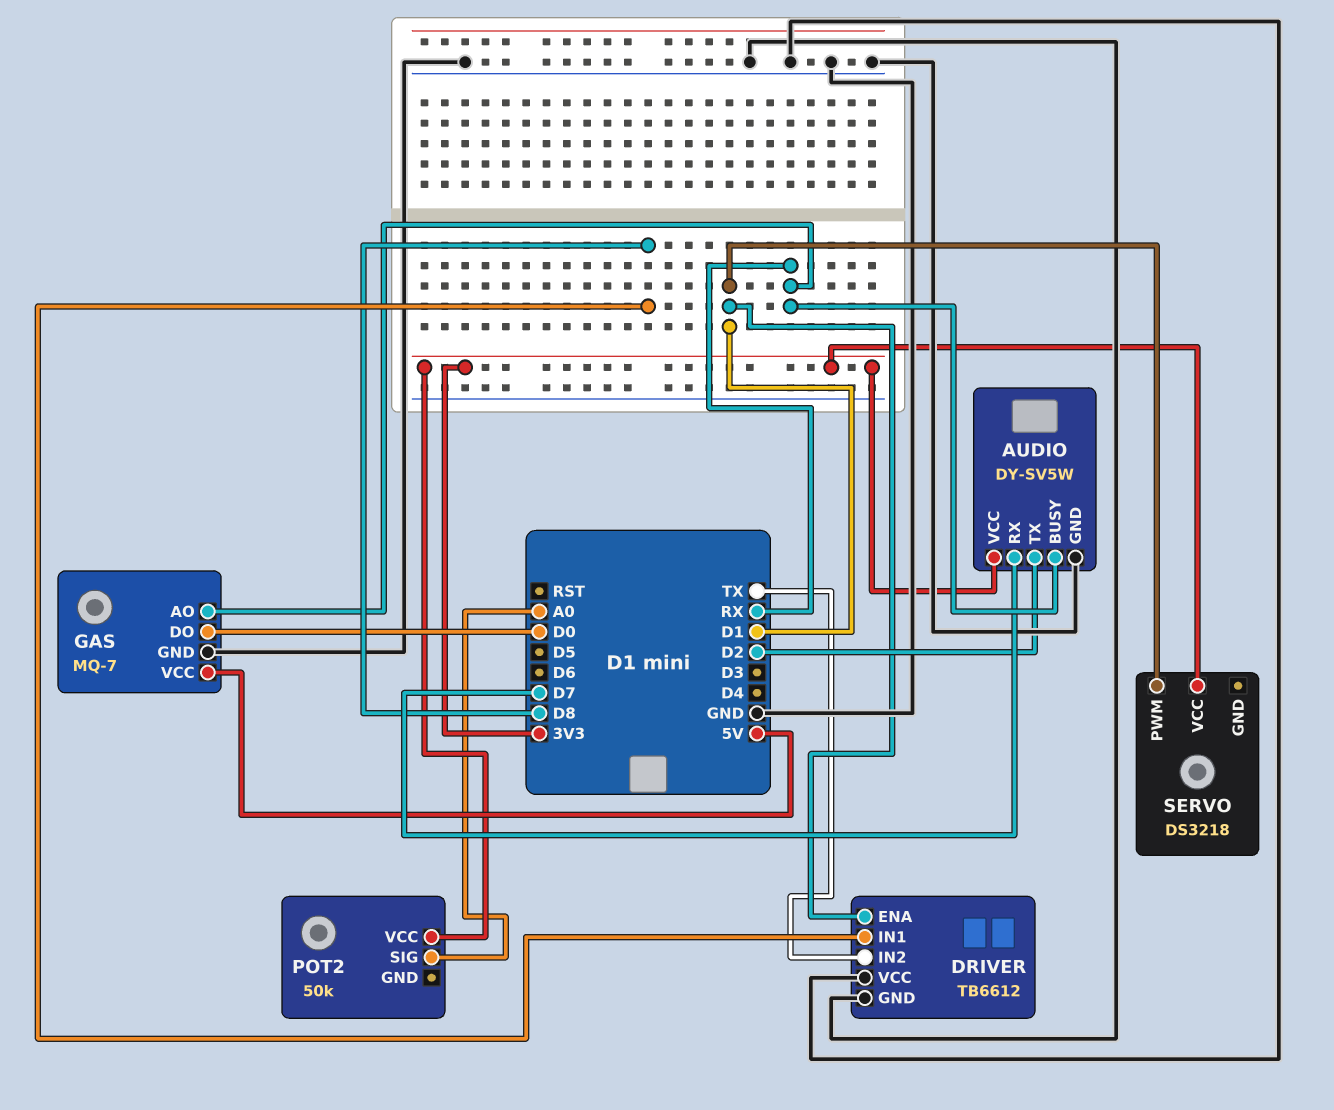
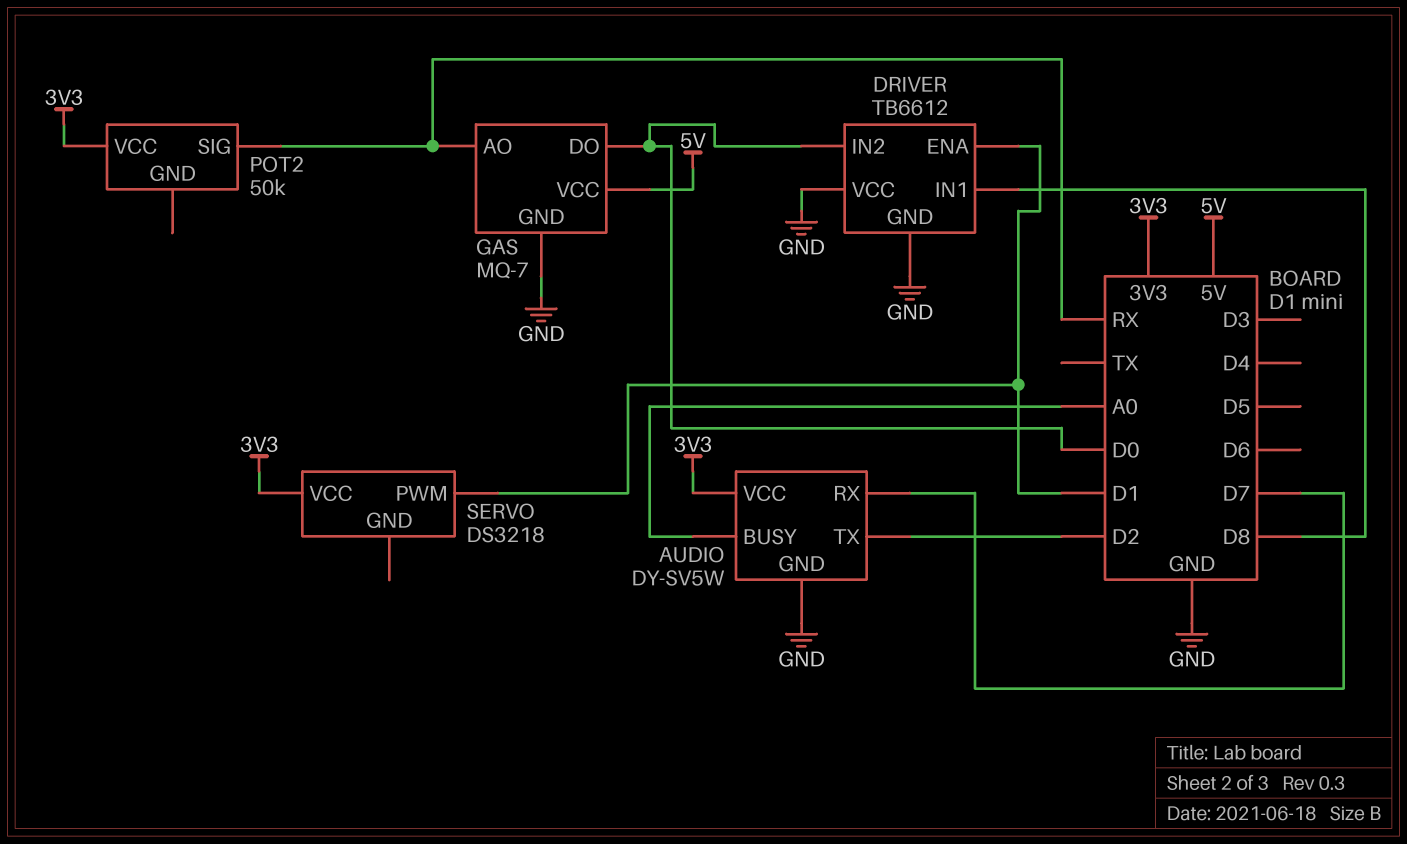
AUDIO pin BUSY: RX -> A0
DRIVER pin IN2: TX -> D0
POT2 pin SIG: A0 -> RX

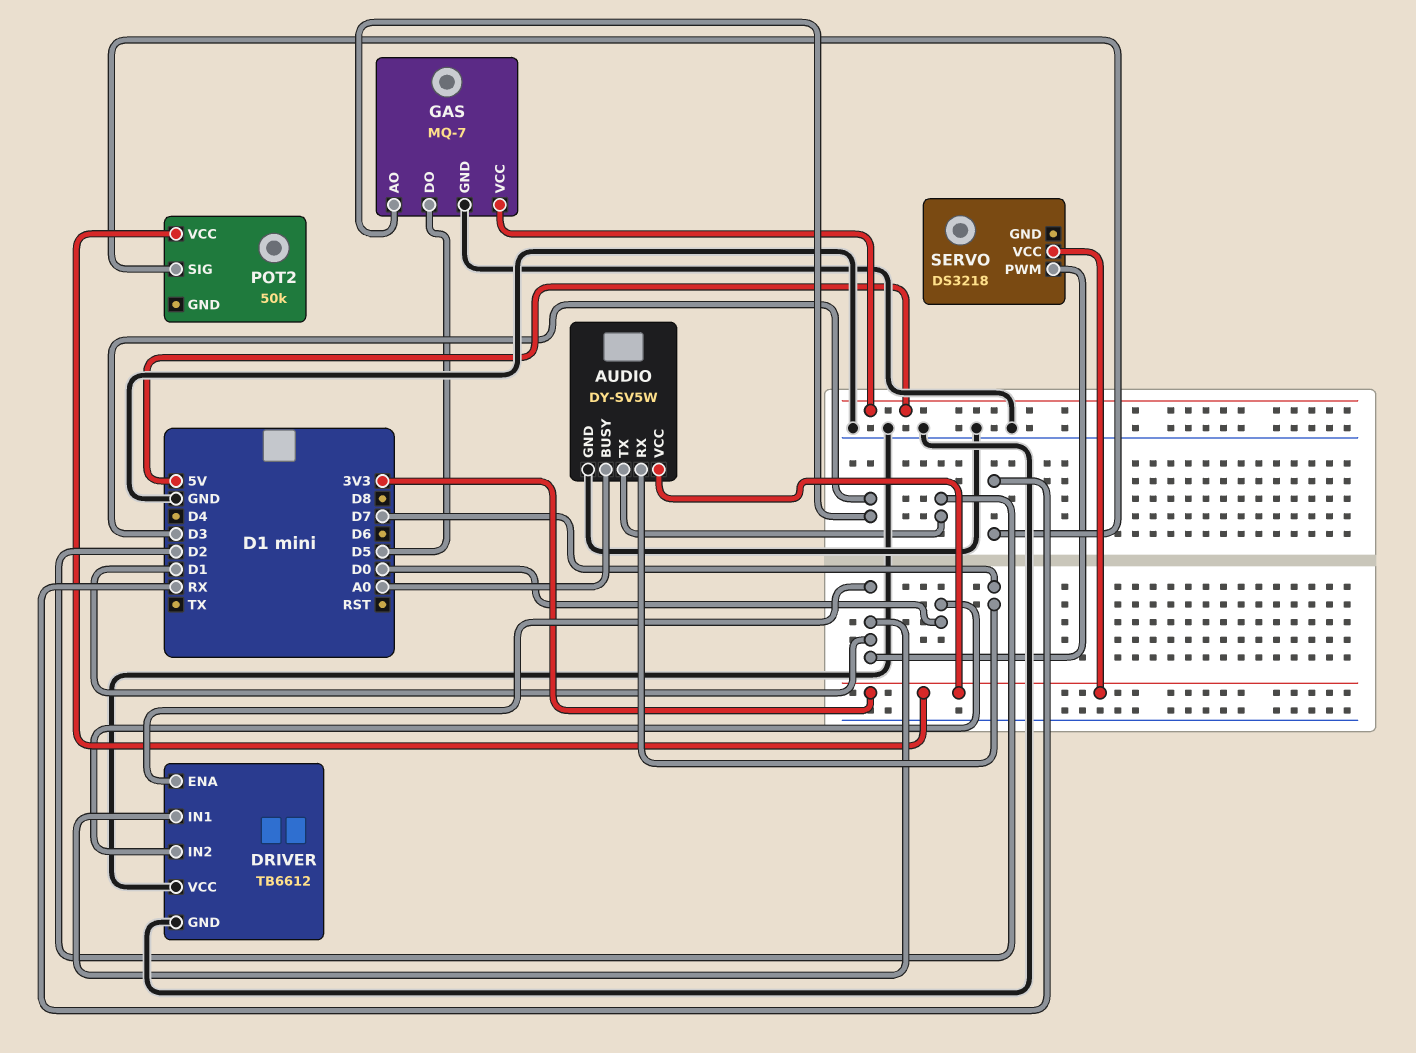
DRIVER pin IN1: D8 -> D1
GAS pin AO: RX -> D3
GAS pin DO: D0 -> D5

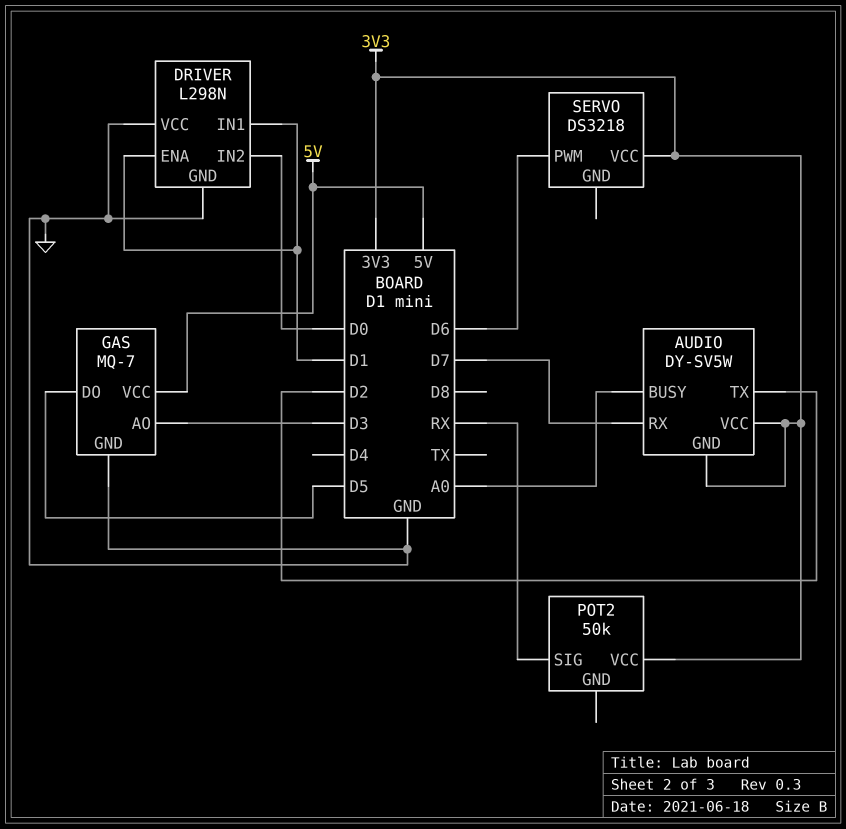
AUDIO pin GND: GND -> 3V3
DRIVER: TB6612 -> L298N
SERVO pin PWM: D1 -> D6

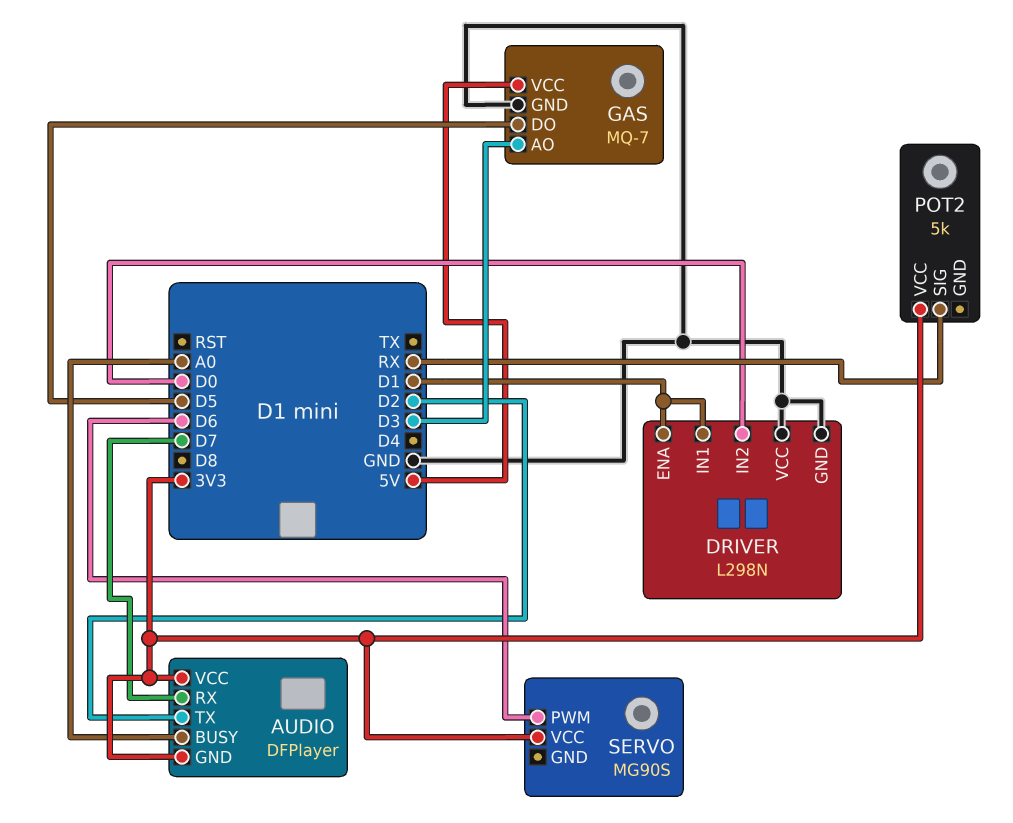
AUDIO: DY-SV5W -> DFPlayer
POT2: 50k -> 5k
SERVO: DS3218 -> MG90S

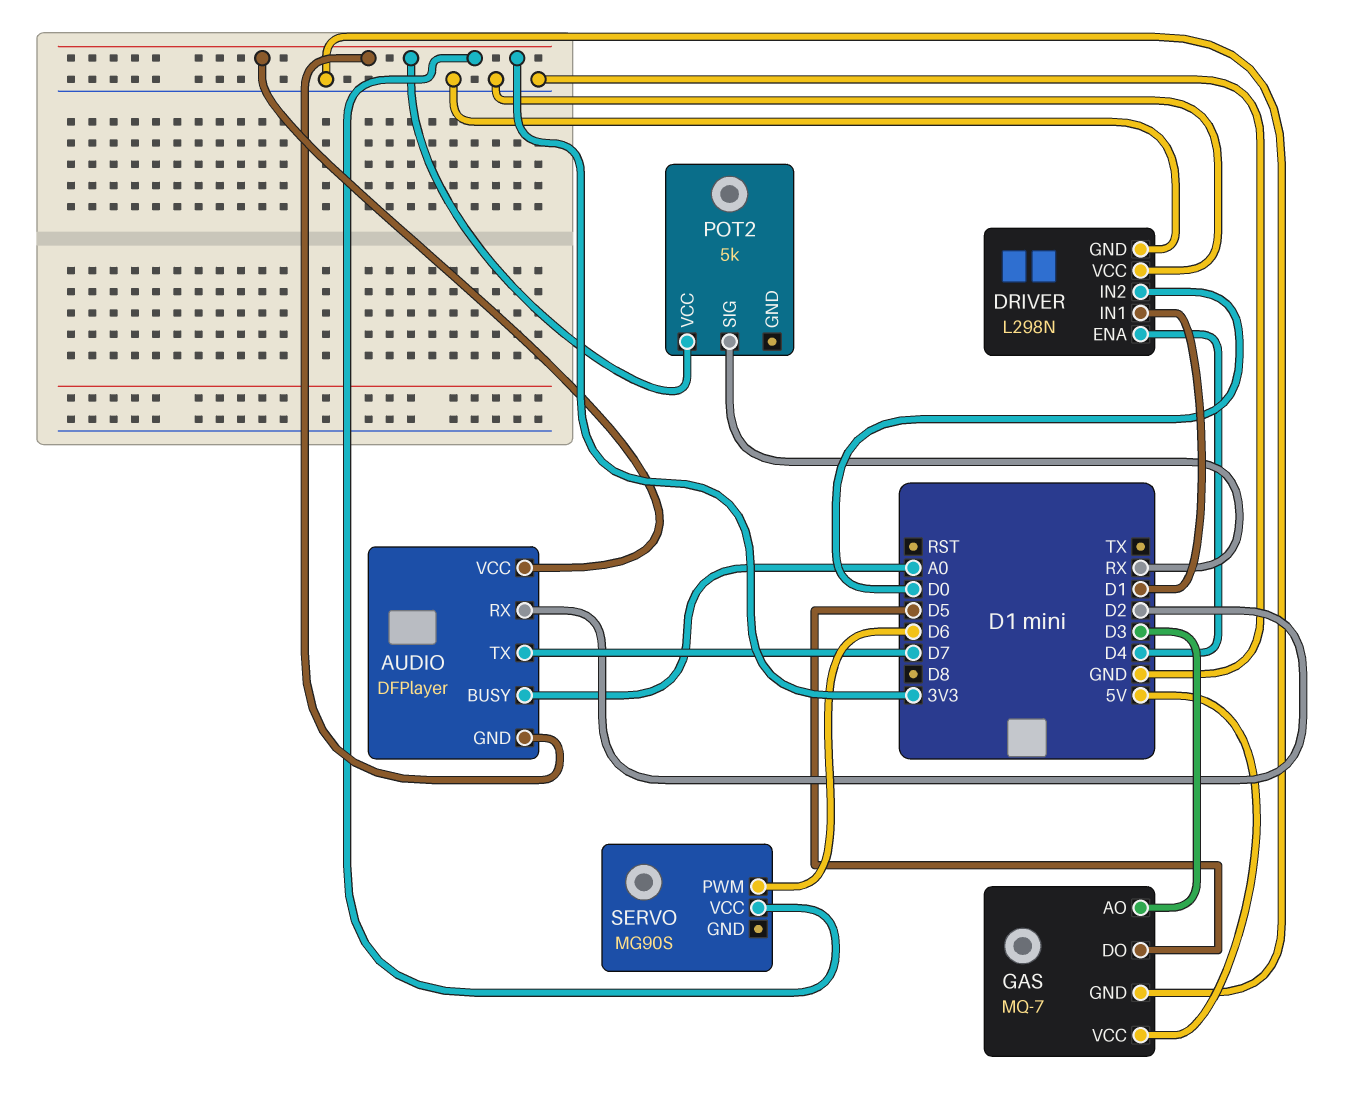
AUDIO pin RX: D7 -> D2
AUDIO pin TX: D2 -> D7
DRIVER pin ENA: D1 -> D4

